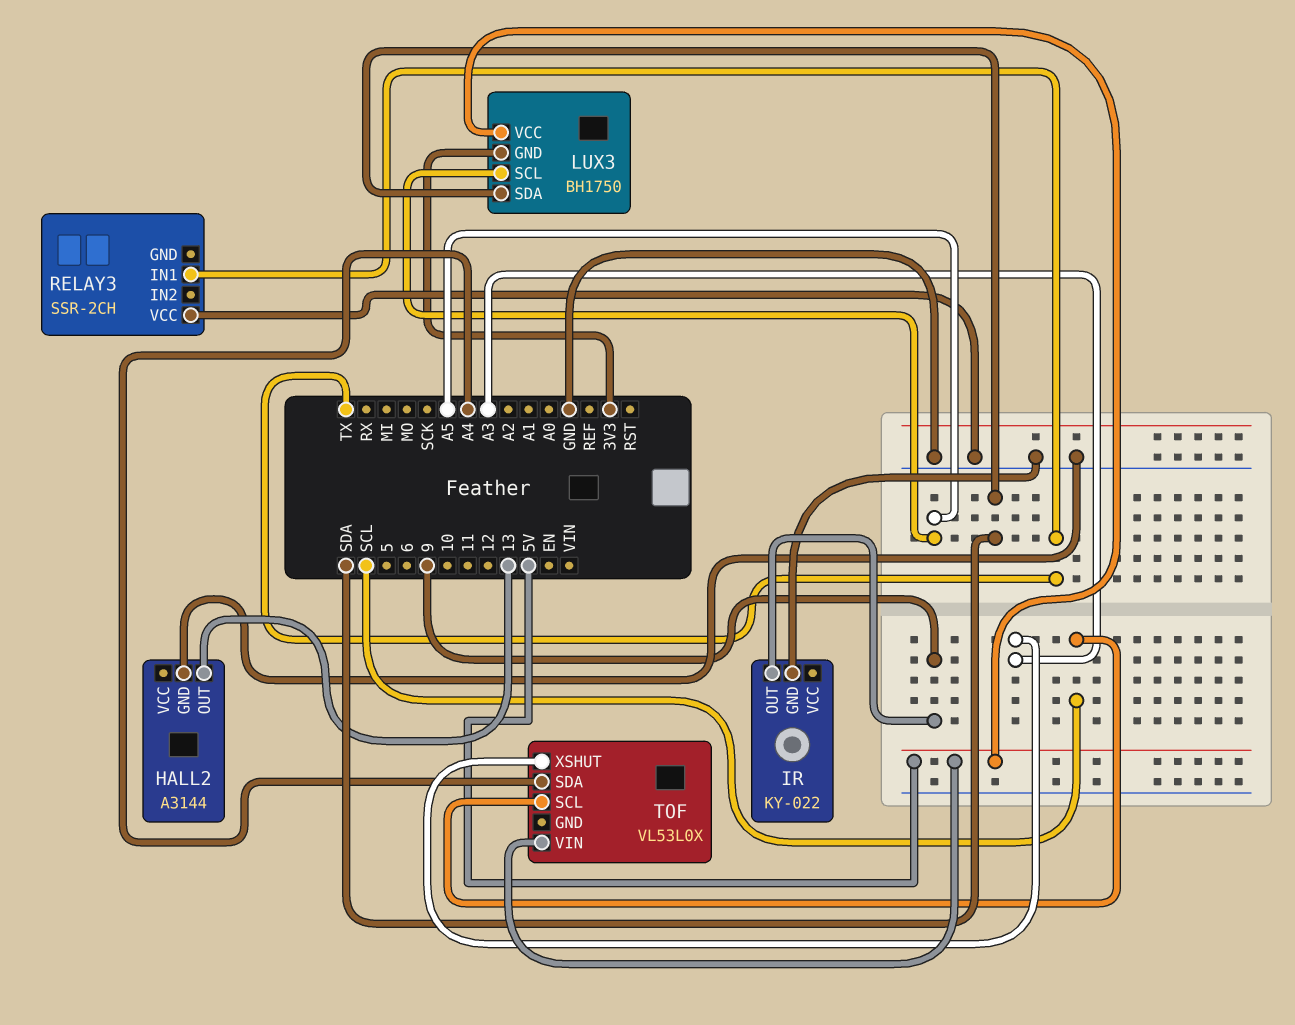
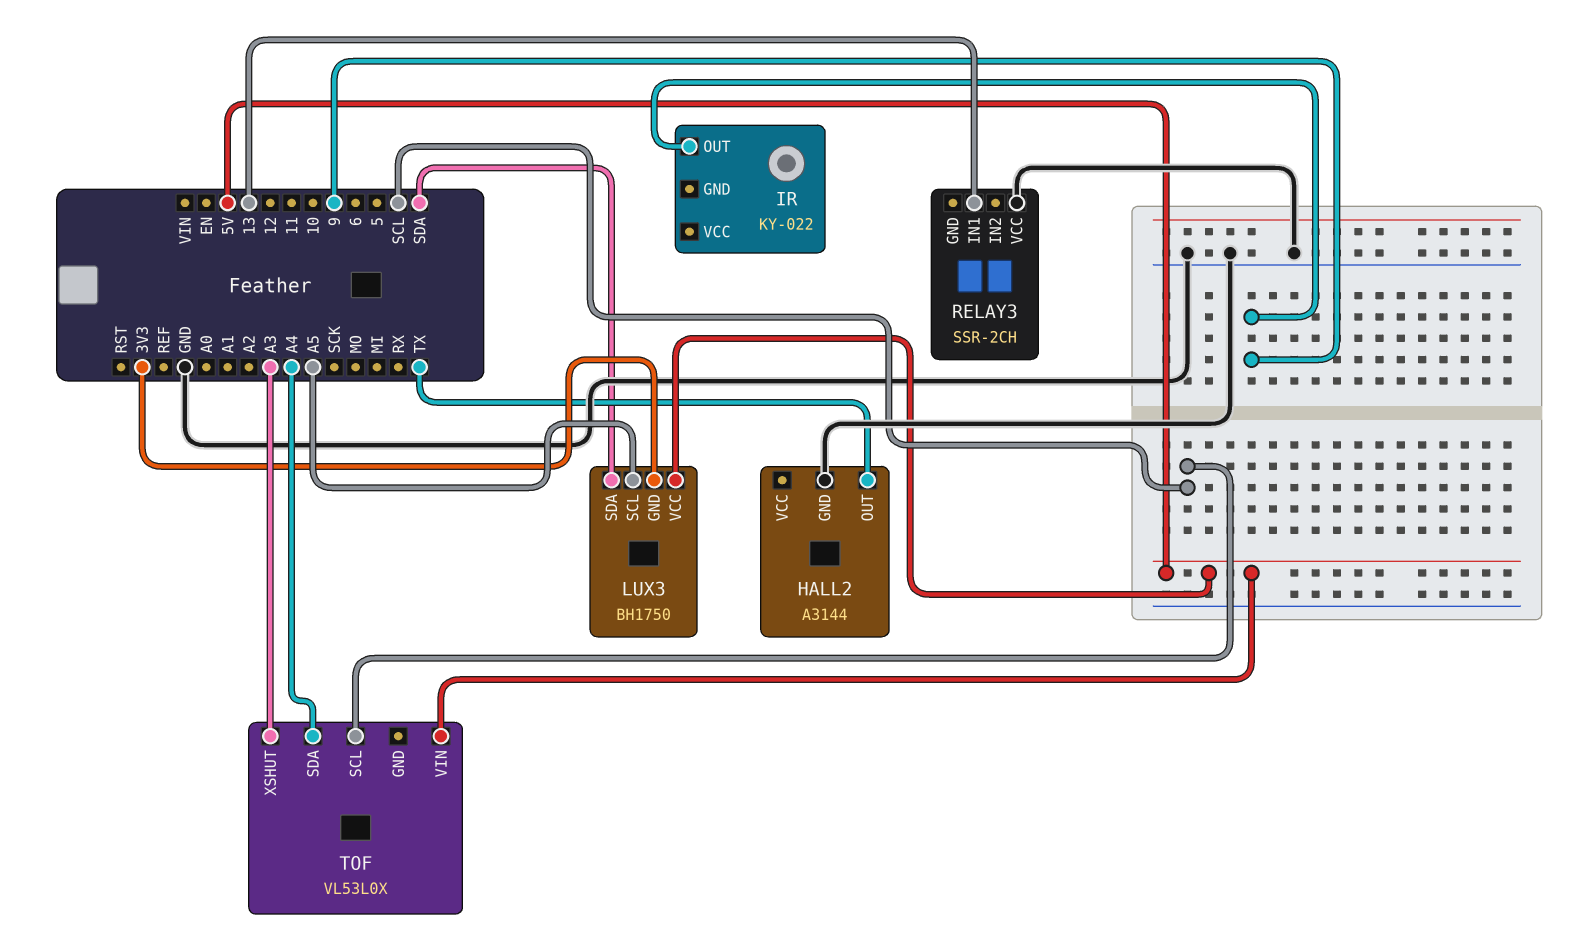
HALL2 pin OUT: 13 -> TX
IR pin GND: GND -> none
RELAY3 pin IN1: TX -> 13

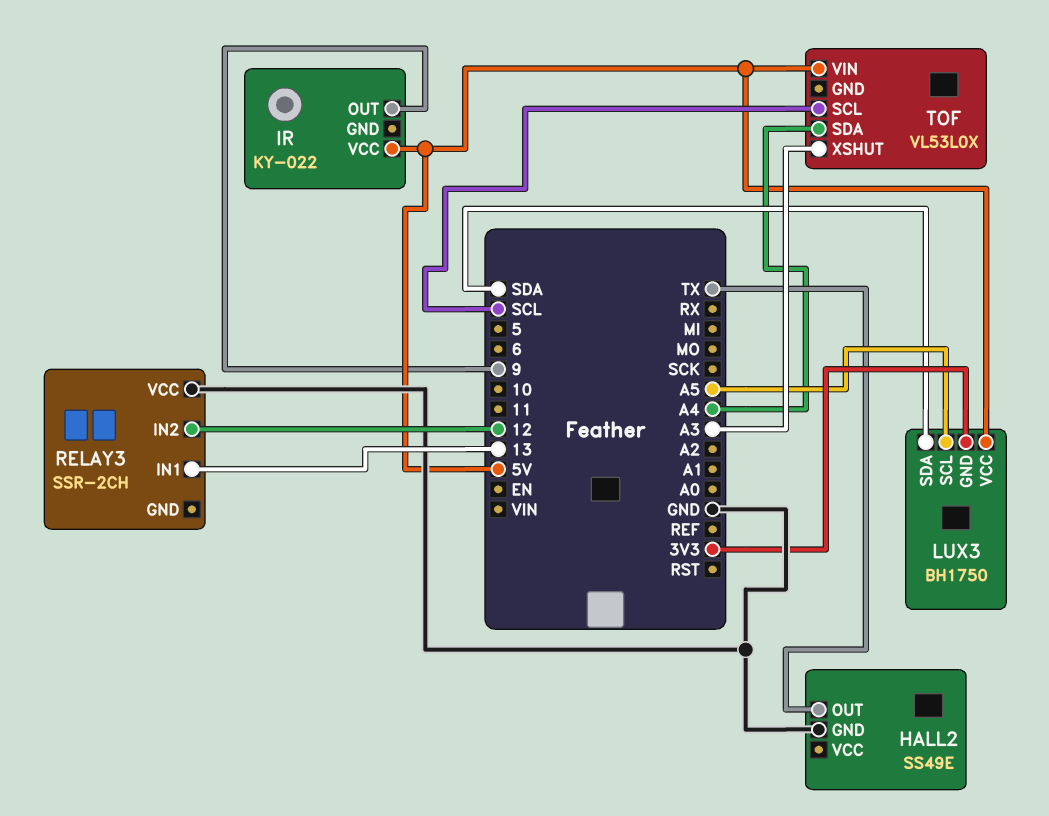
HALL2: A3144 -> SS49E
IR pin VCC: none -> 5V
RELAY3 pin IN2: none -> 12

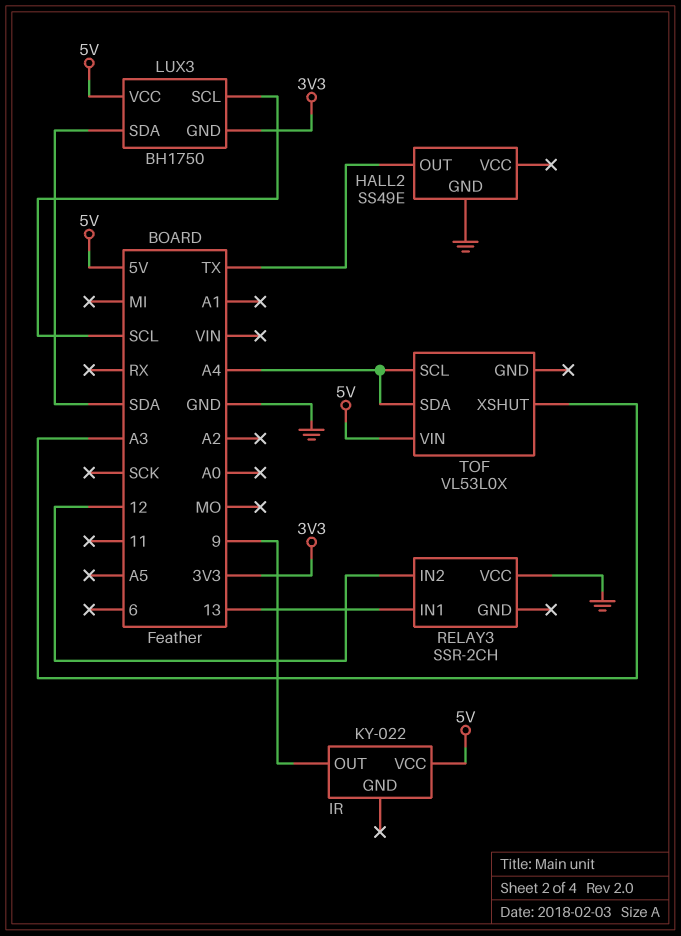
LUX3 pin SCL: A5 -> SCL
TOF pin SCL: SCL -> A4

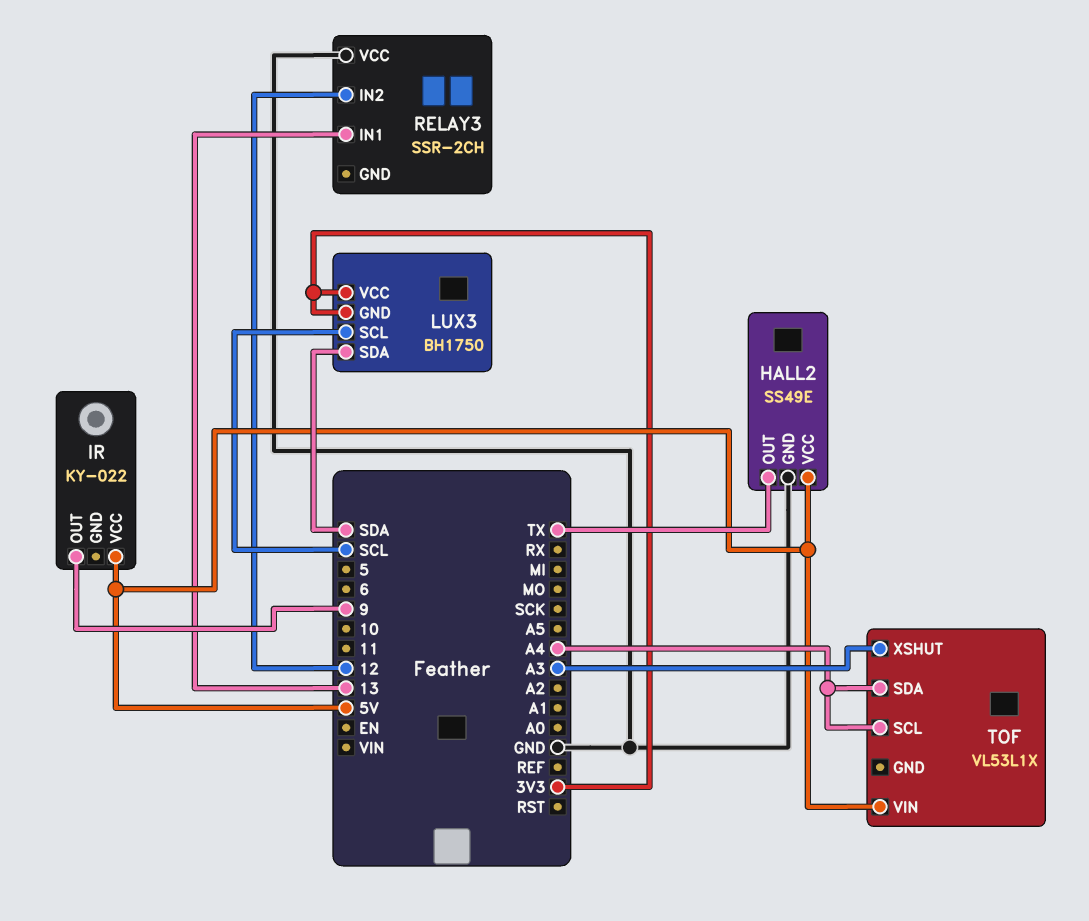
HALL2 pin VCC: none -> 5V
LUX3 pin VCC: 5V -> 3V3
TOF: VL53L0X -> VL53L1X

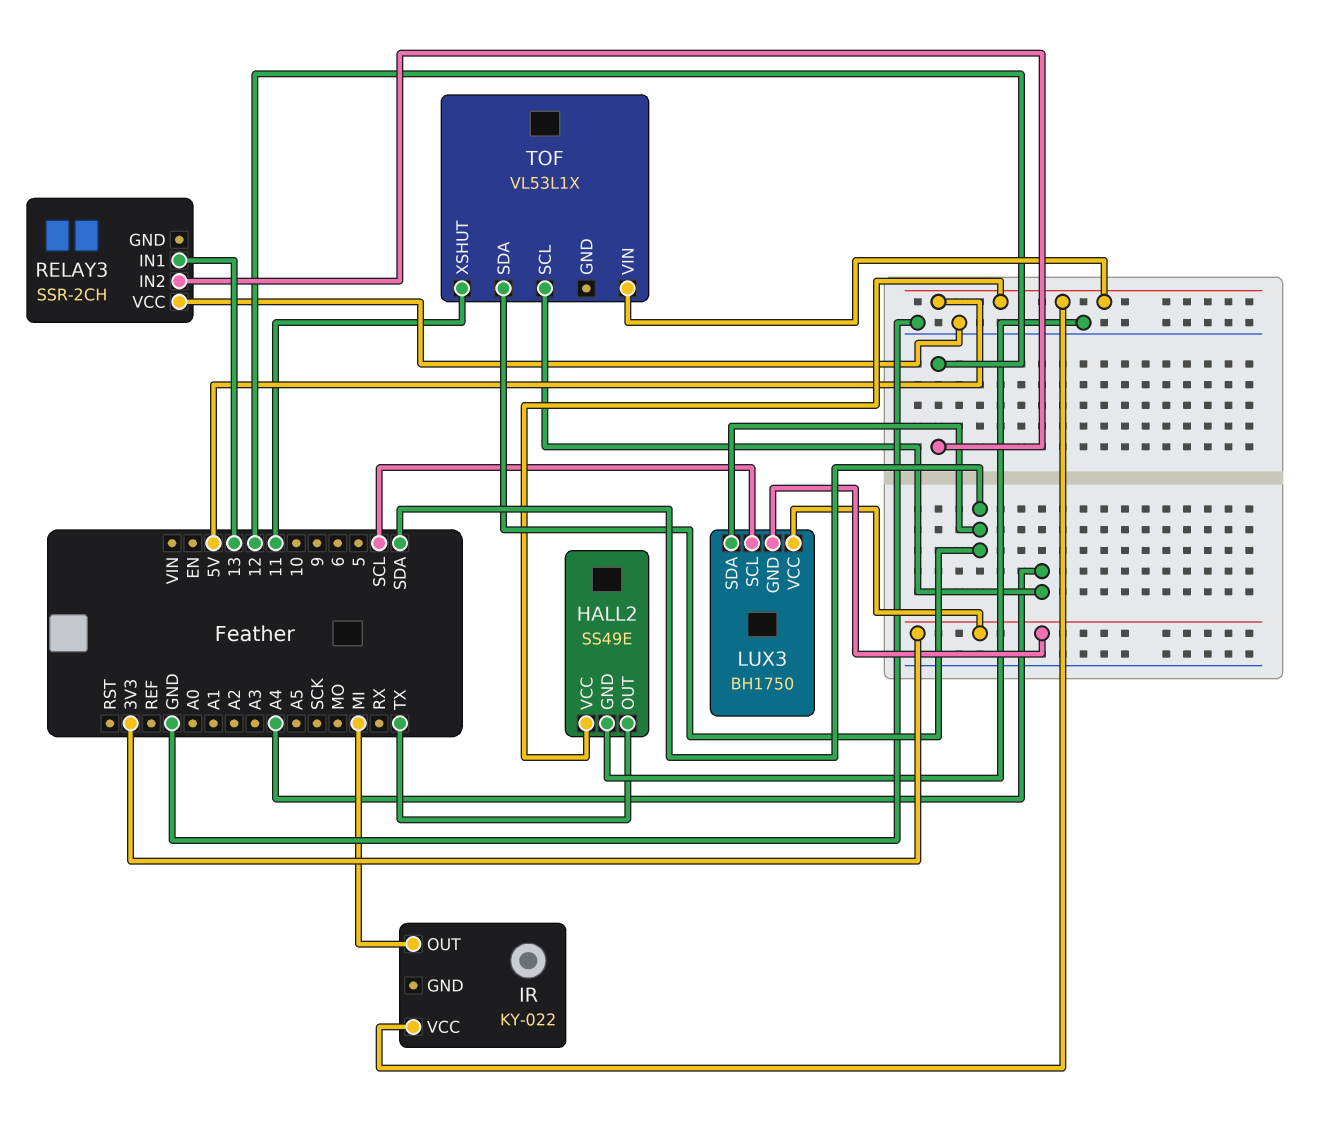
IR pin OUT: 9 -> MI
TOF pin SDA: A4 -> SDA
TOF pin XSHUT: A3 -> 11

